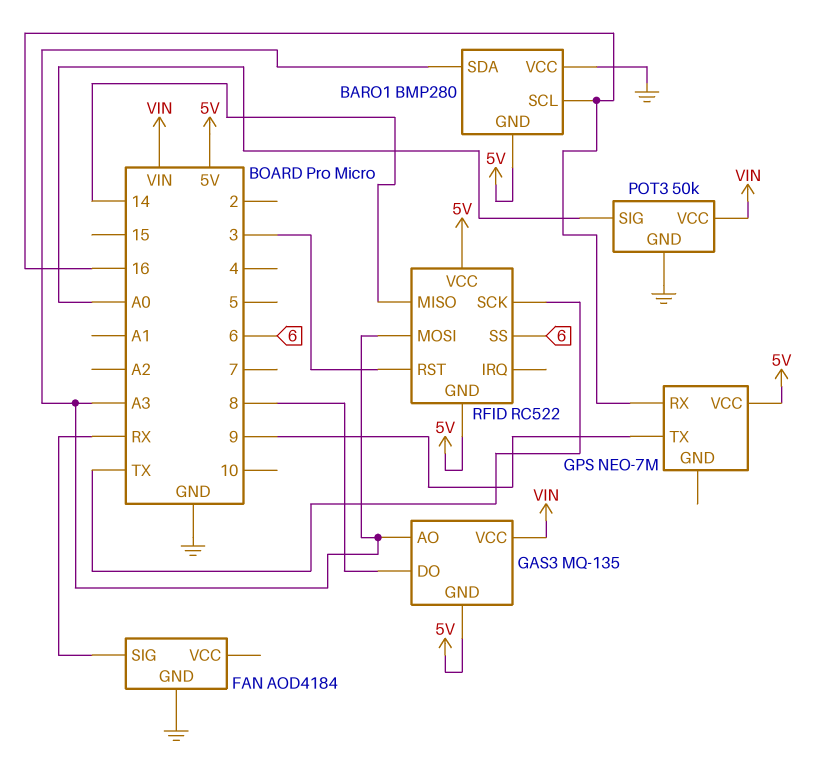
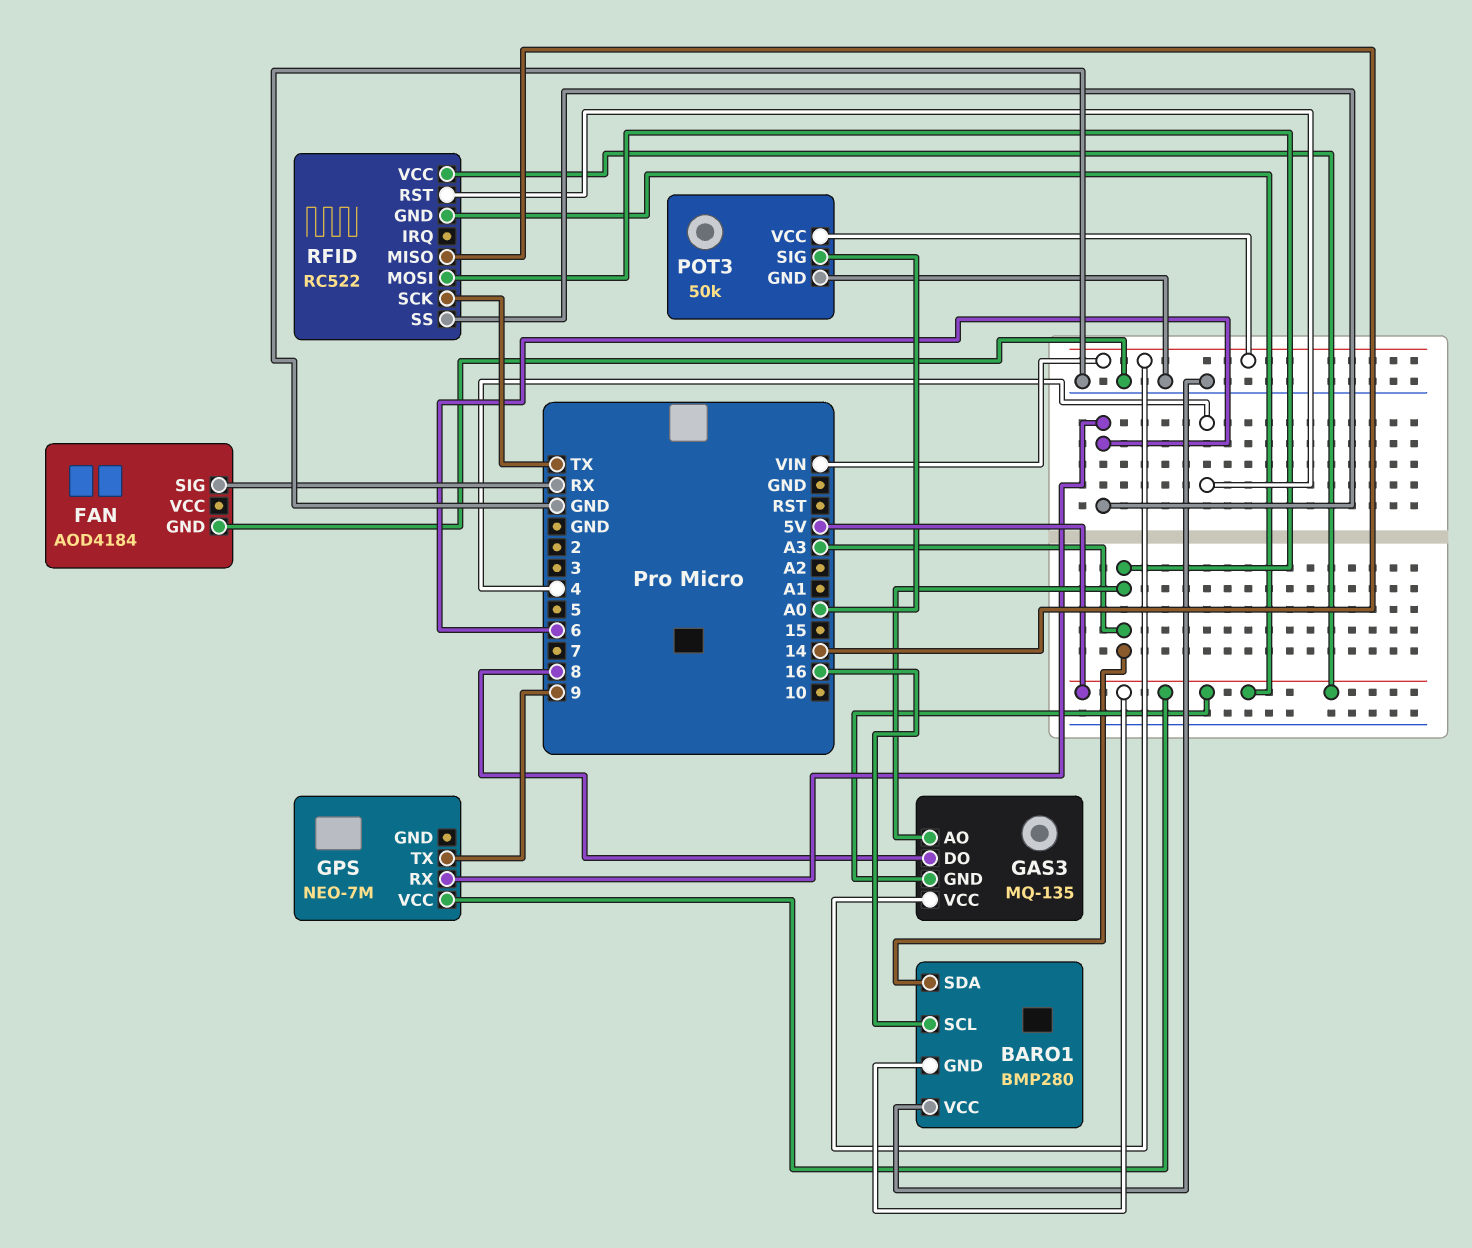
GPS pin RX: 16 -> 6
RFID pin RST: 3 -> 4

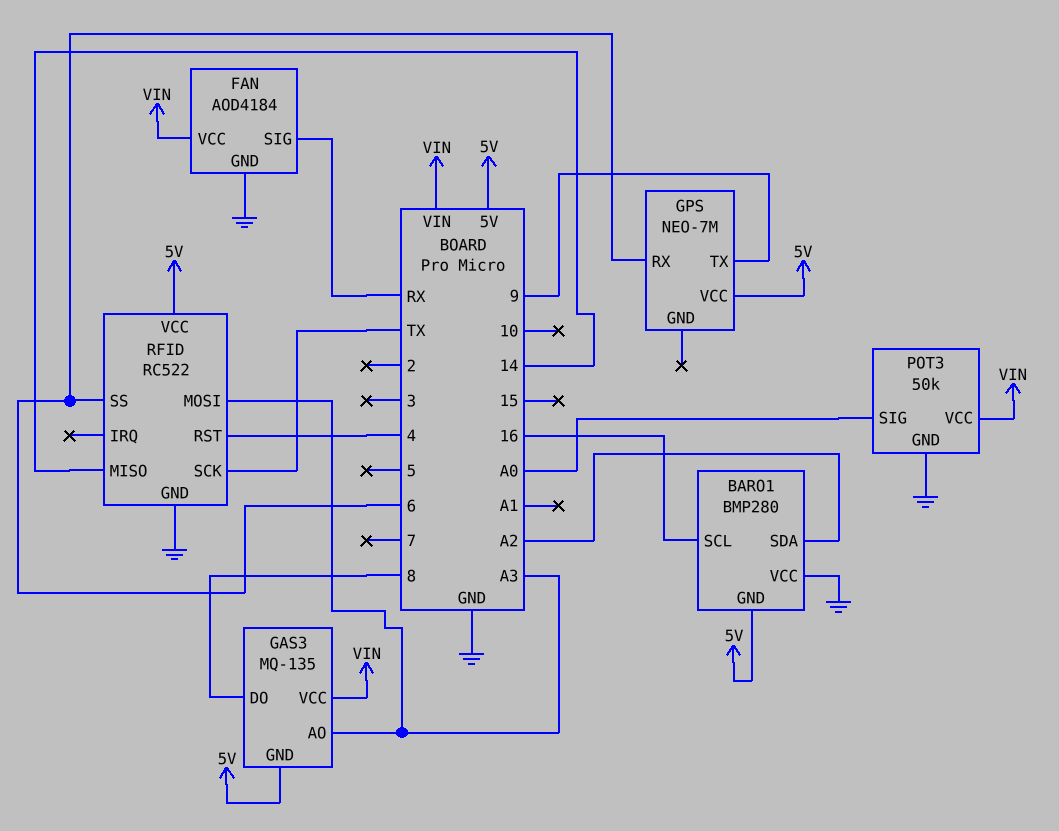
BARO1 pin SDA: A3 -> A2
FAN pin VCC: none -> VIN
RFID pin GND: 5V -> GND

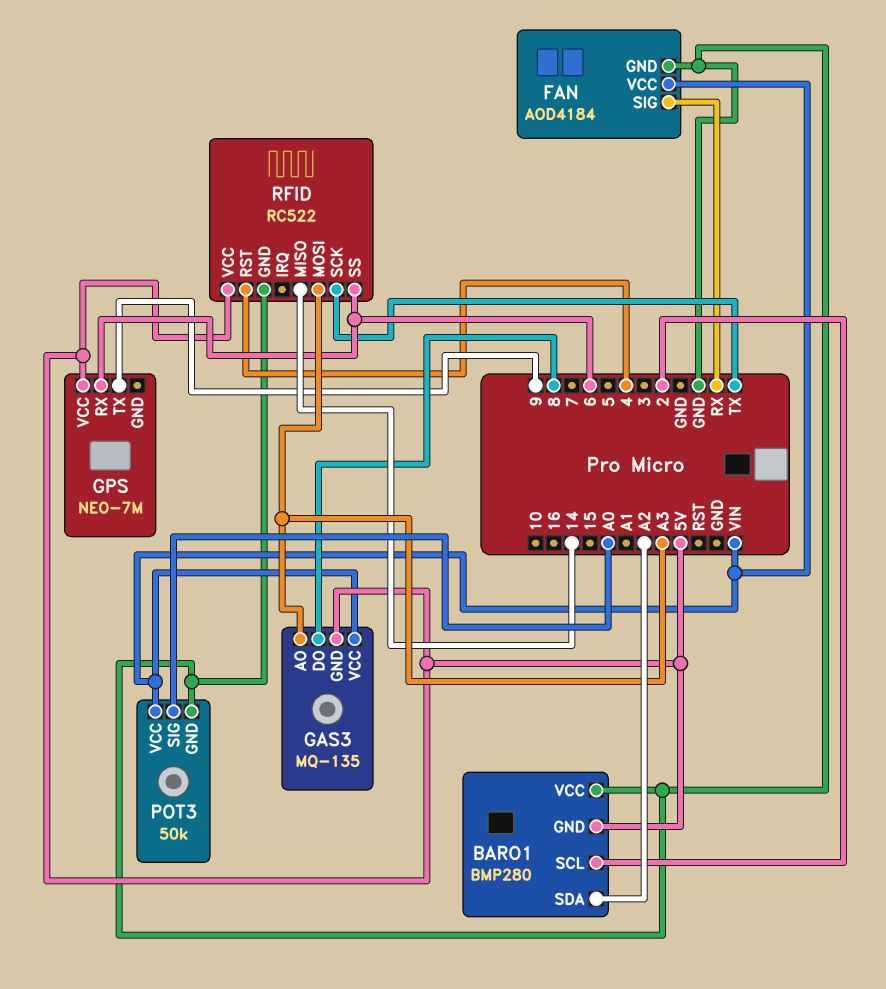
BARO1 pin SCL: 16 -> 2

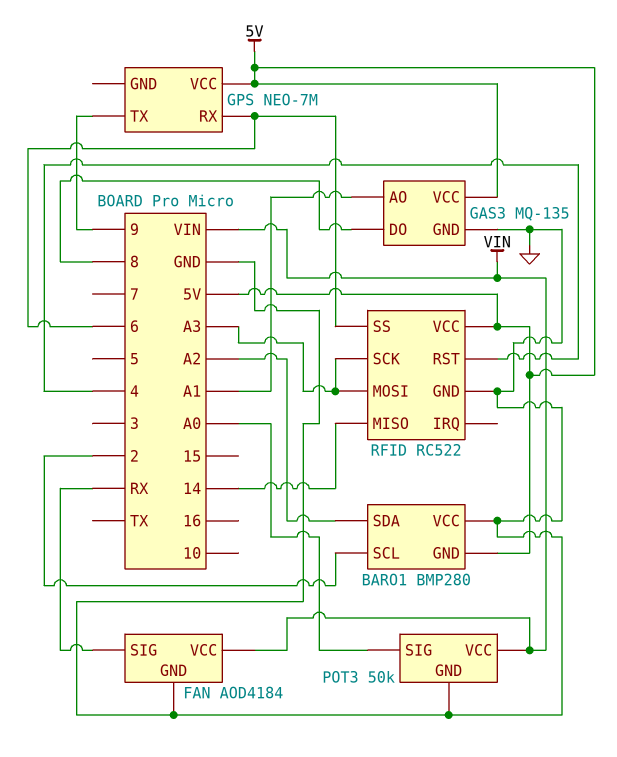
GAS3 pin AO: A3 -> A1
GAS3 pin GND: 5V -> GND
GAS3 pin VCC: VIN -> 5V
RFID pin SCK: TX -> A3

